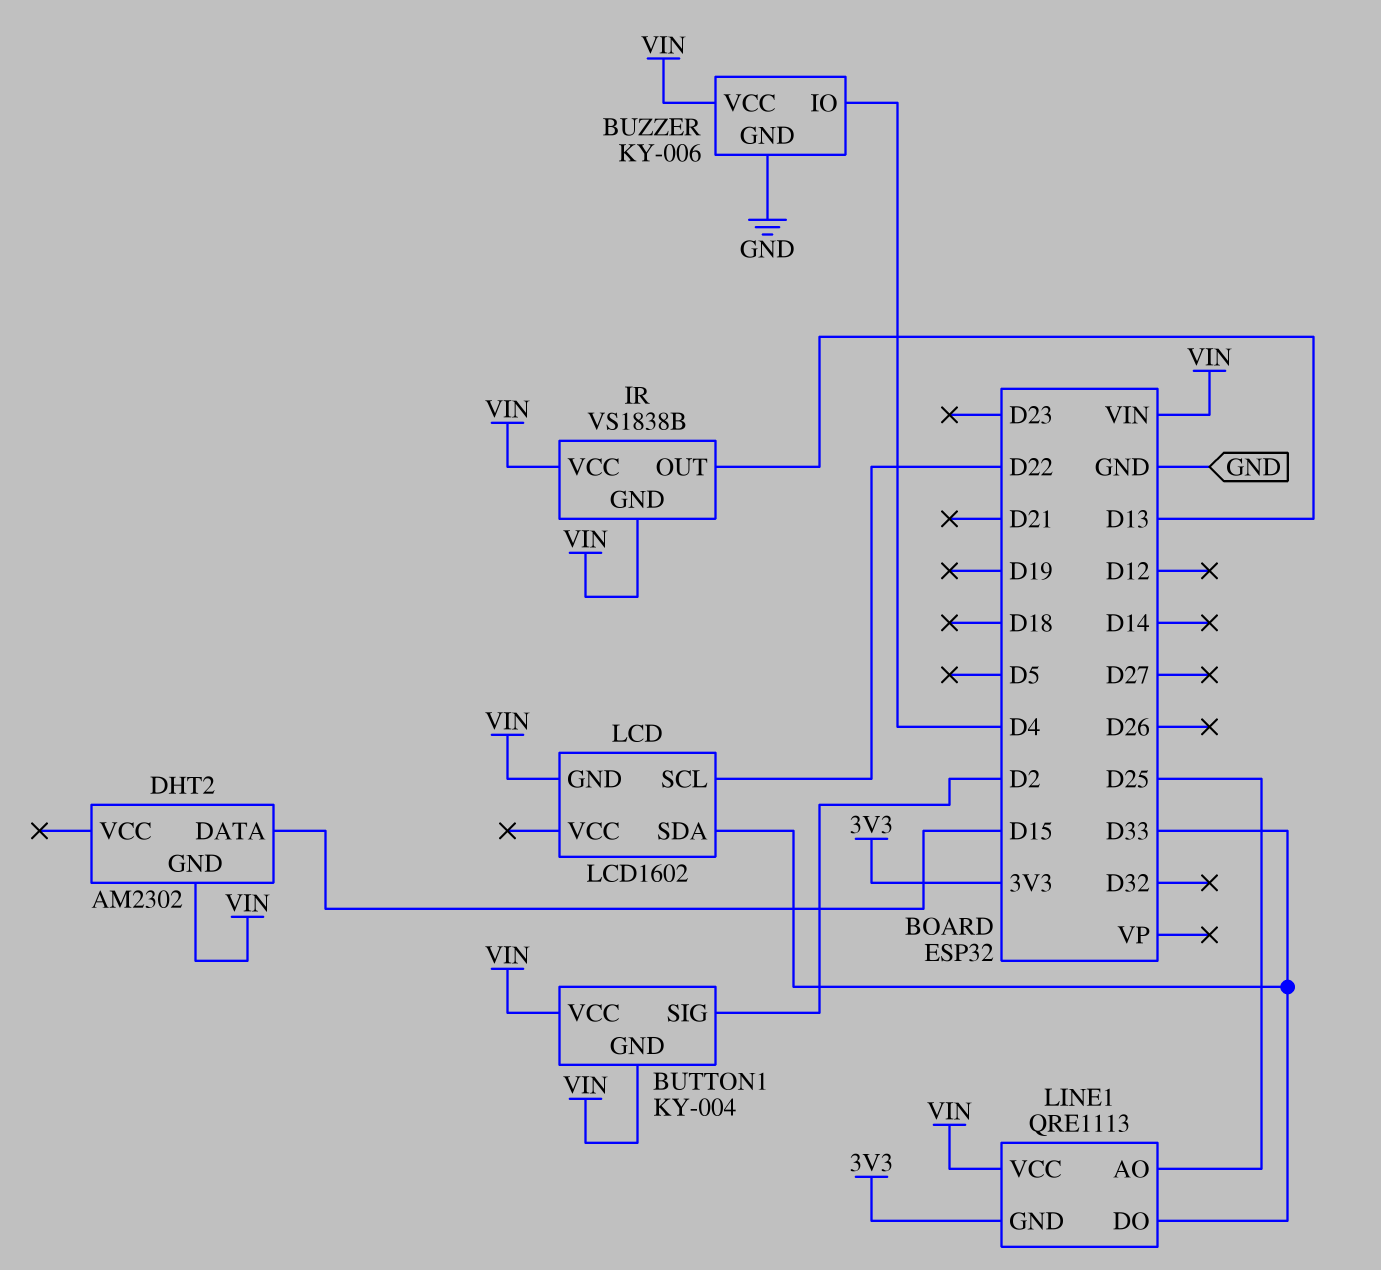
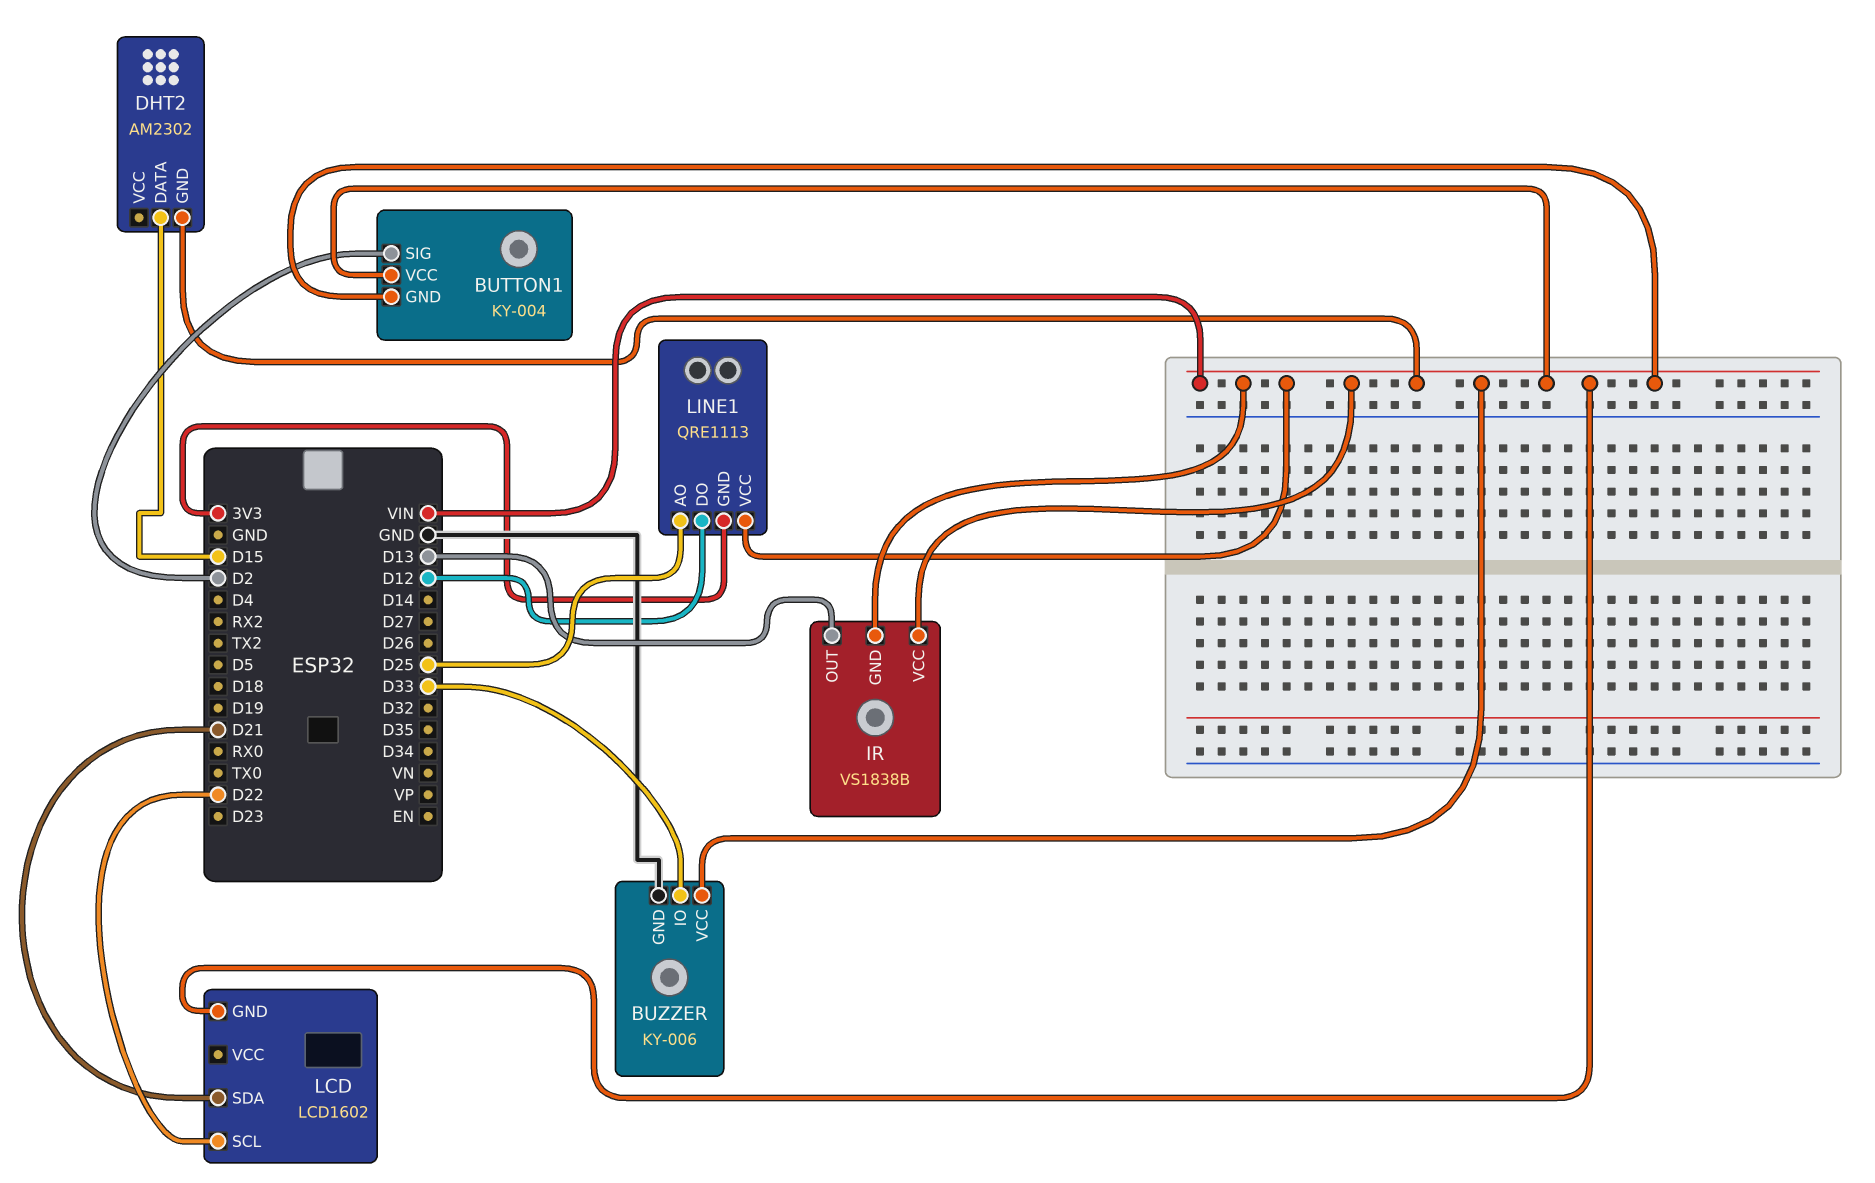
BUZZER pin IO: D4 -> D33
LCD pin SDA: D33 -> D21
LINE1 pin DO: D33 -> D12

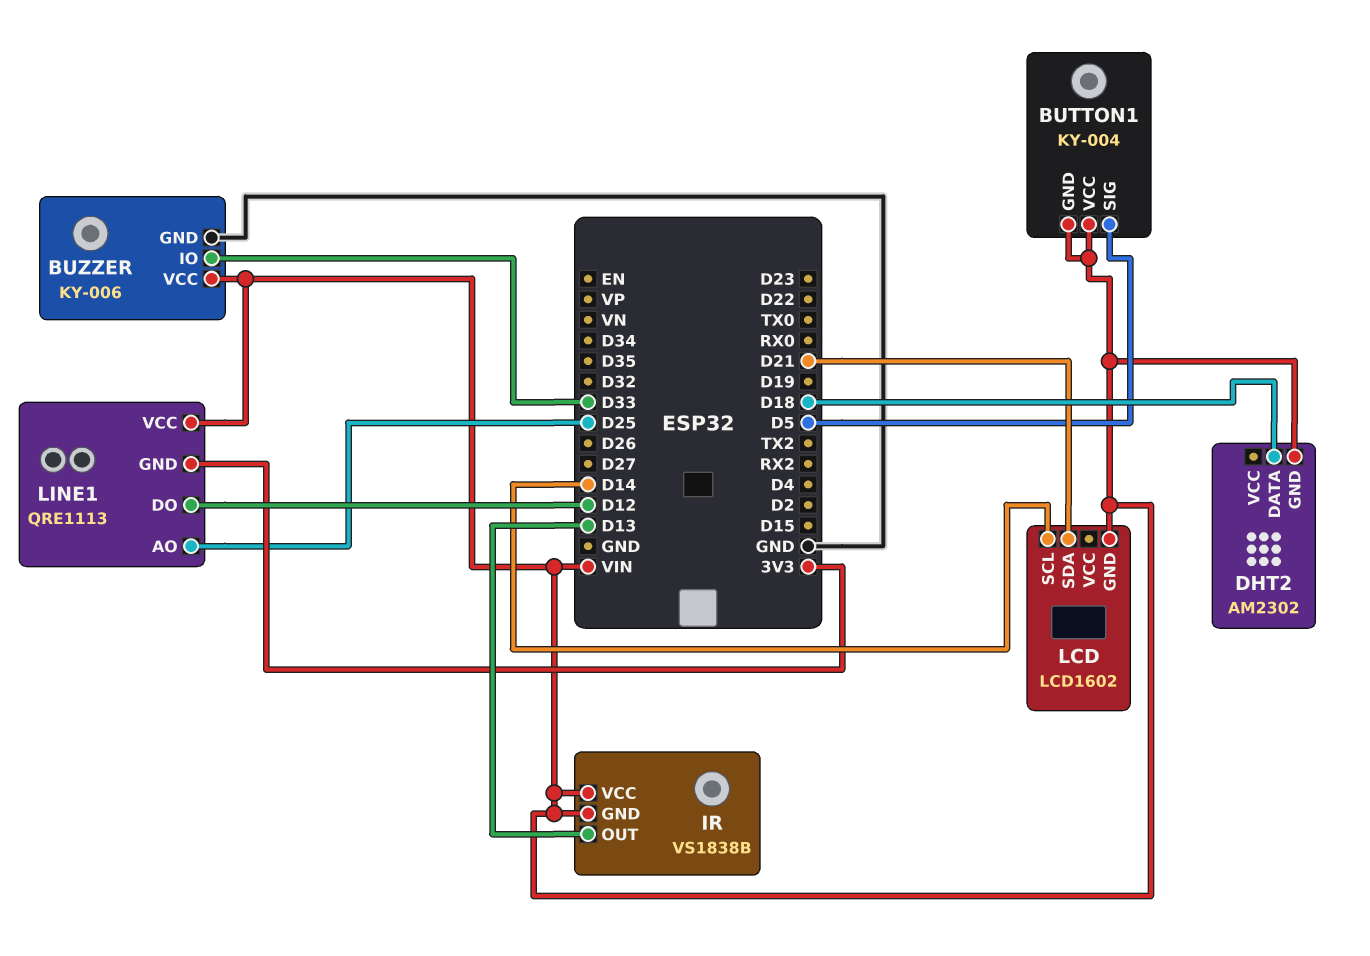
BUTTON1 pin SIG: D2 -> D5
DHT2 pin DATA: D15 -> D18
LCD pin SCL: D22 -> D14

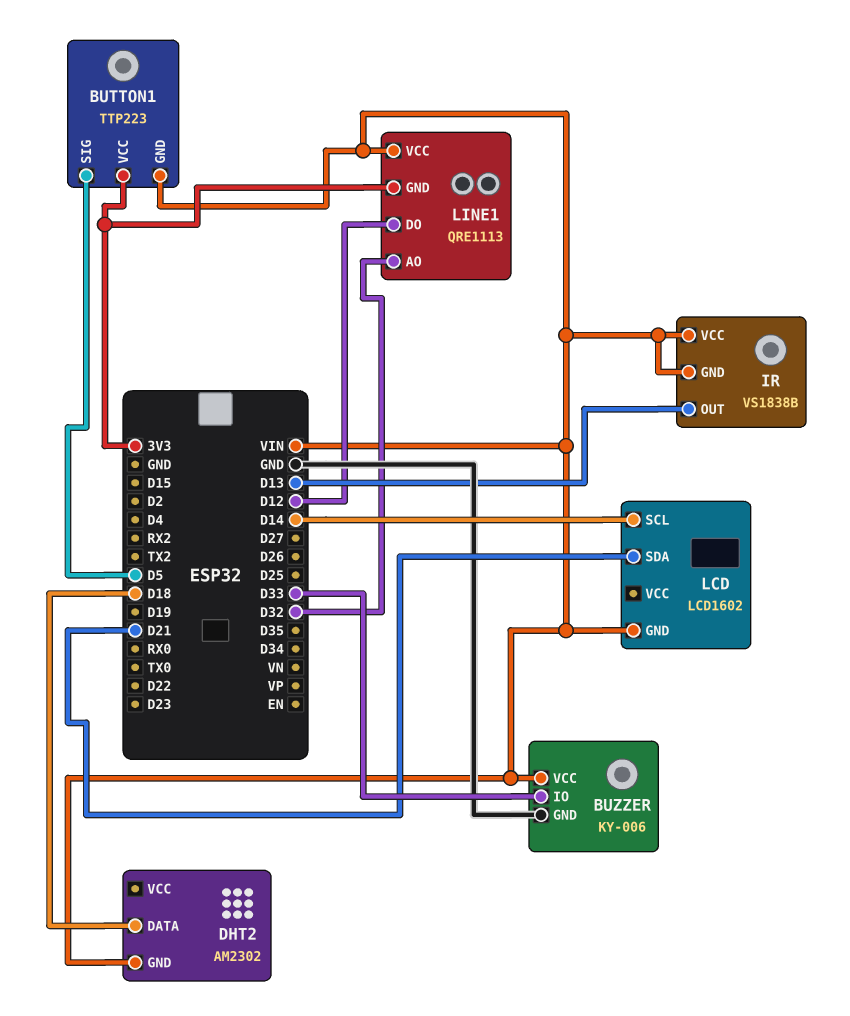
BUTTON1: KY-004 -> TTP223
BUTTON1 pin VCC: VIN -> 3V3
LINE1 pin AO: D25 -> D32

